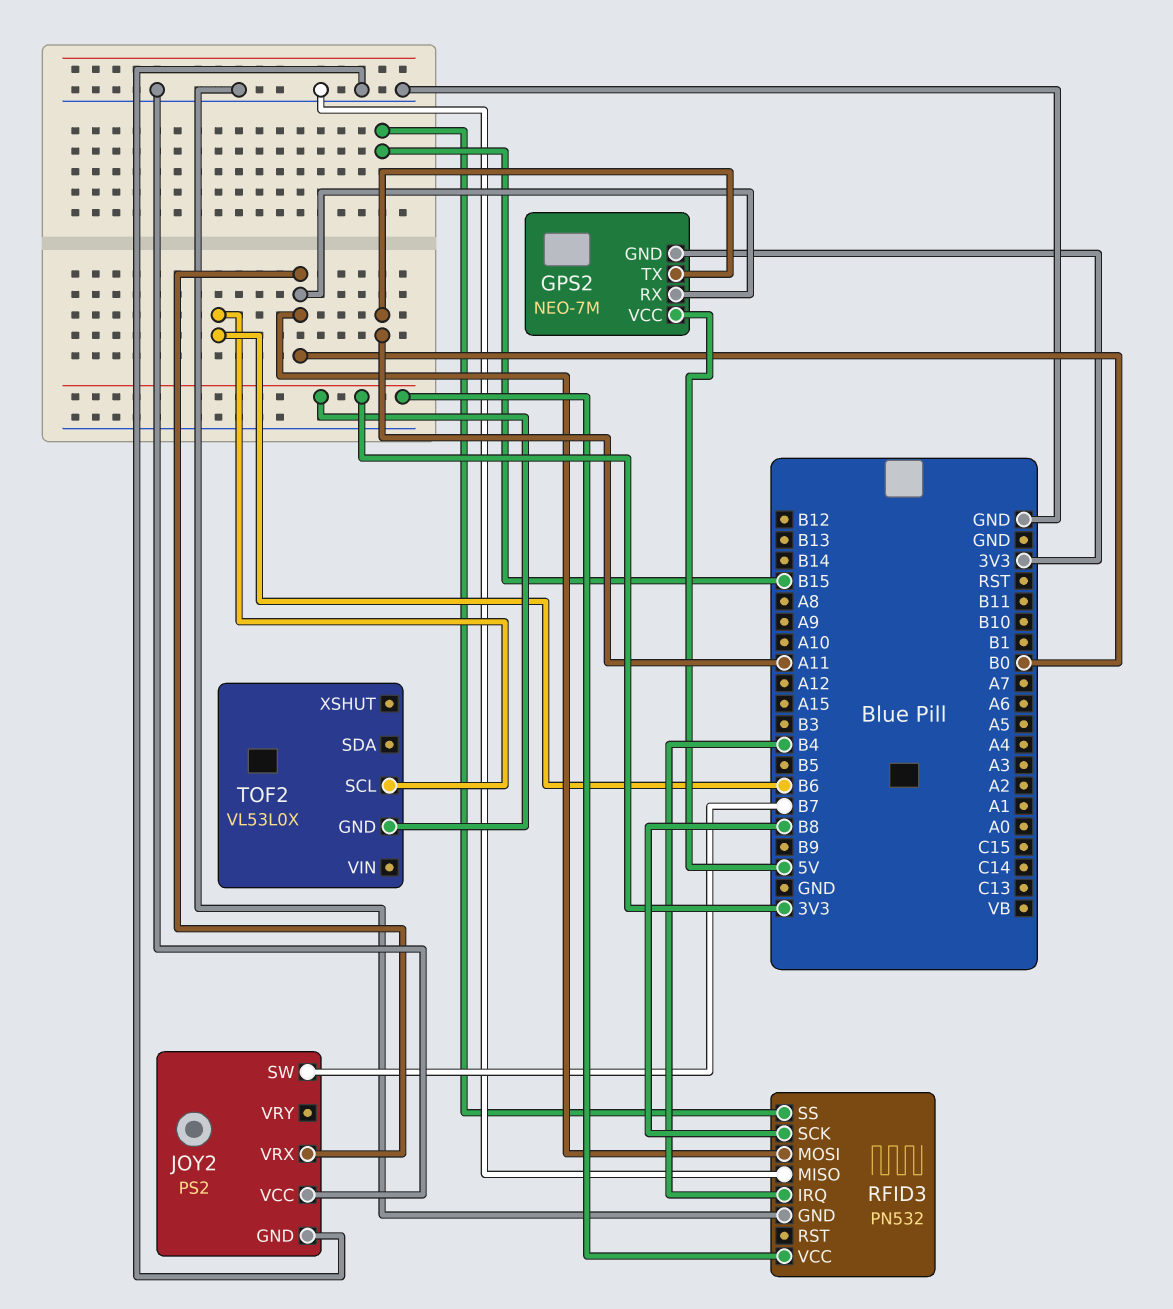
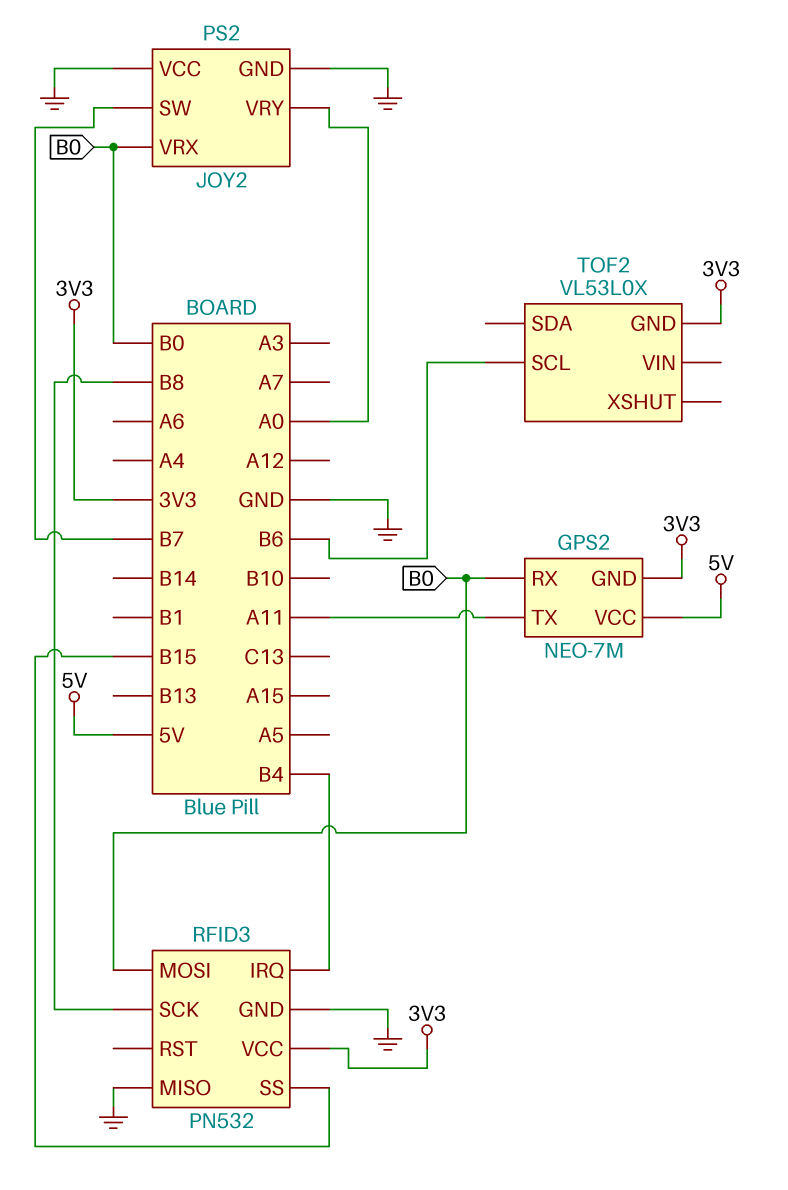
JOY2 pin VRY: none -> A0

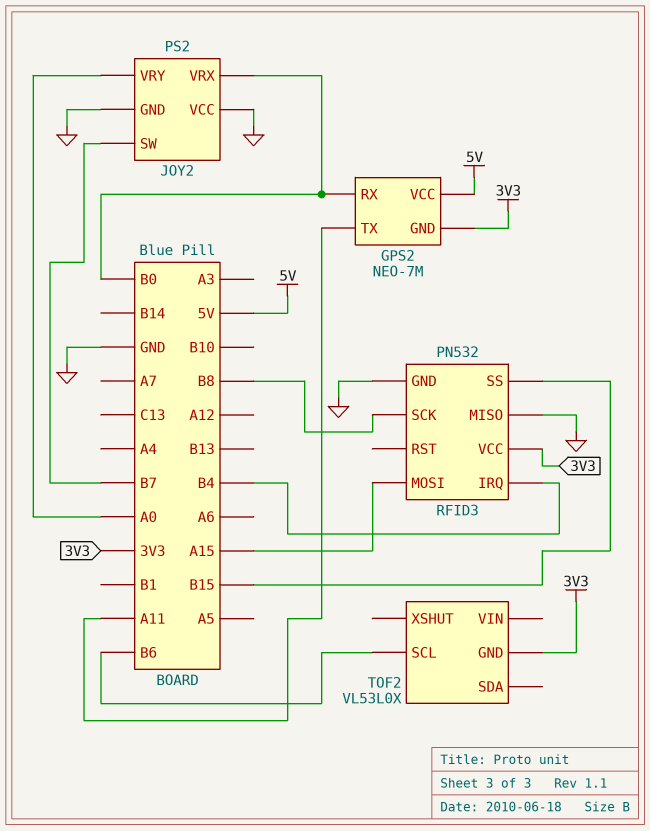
RFID3 pin MOSI: B0 -> A15

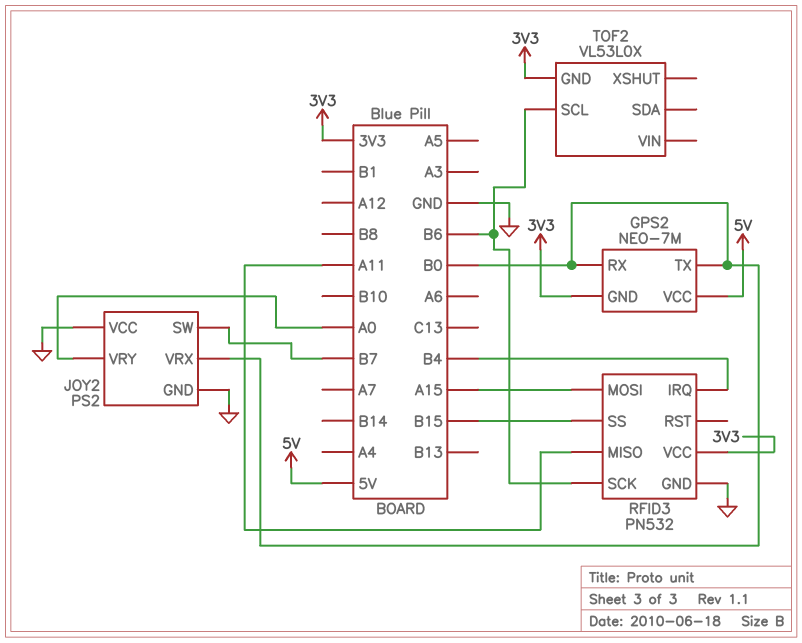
GPS2 pin TX: A11 -> B0
RFID3 pin MISO: GND -> A11
RFID3 pin SCK: B8 -> B6

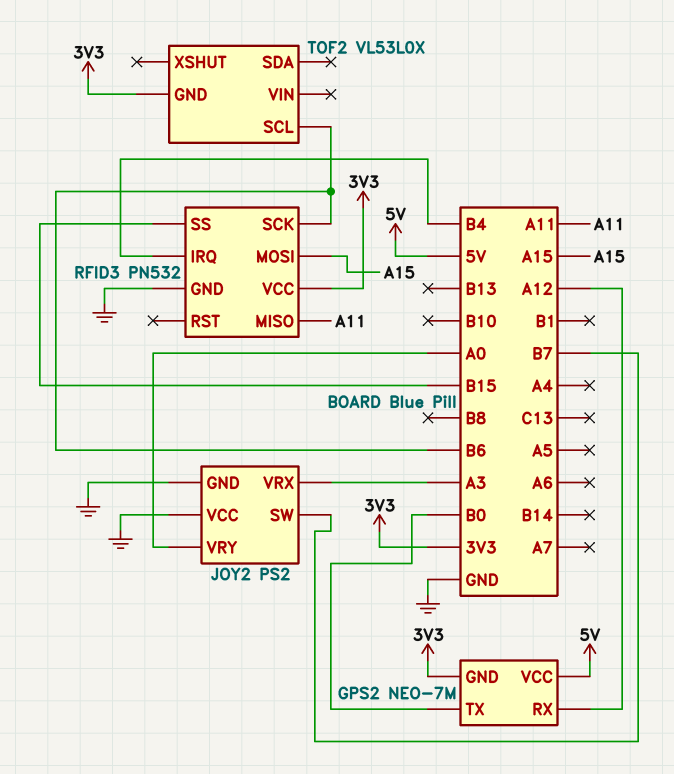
GPS2 pin RX: B0 -> A12
JOY2 pin VRX: B0 -> A3

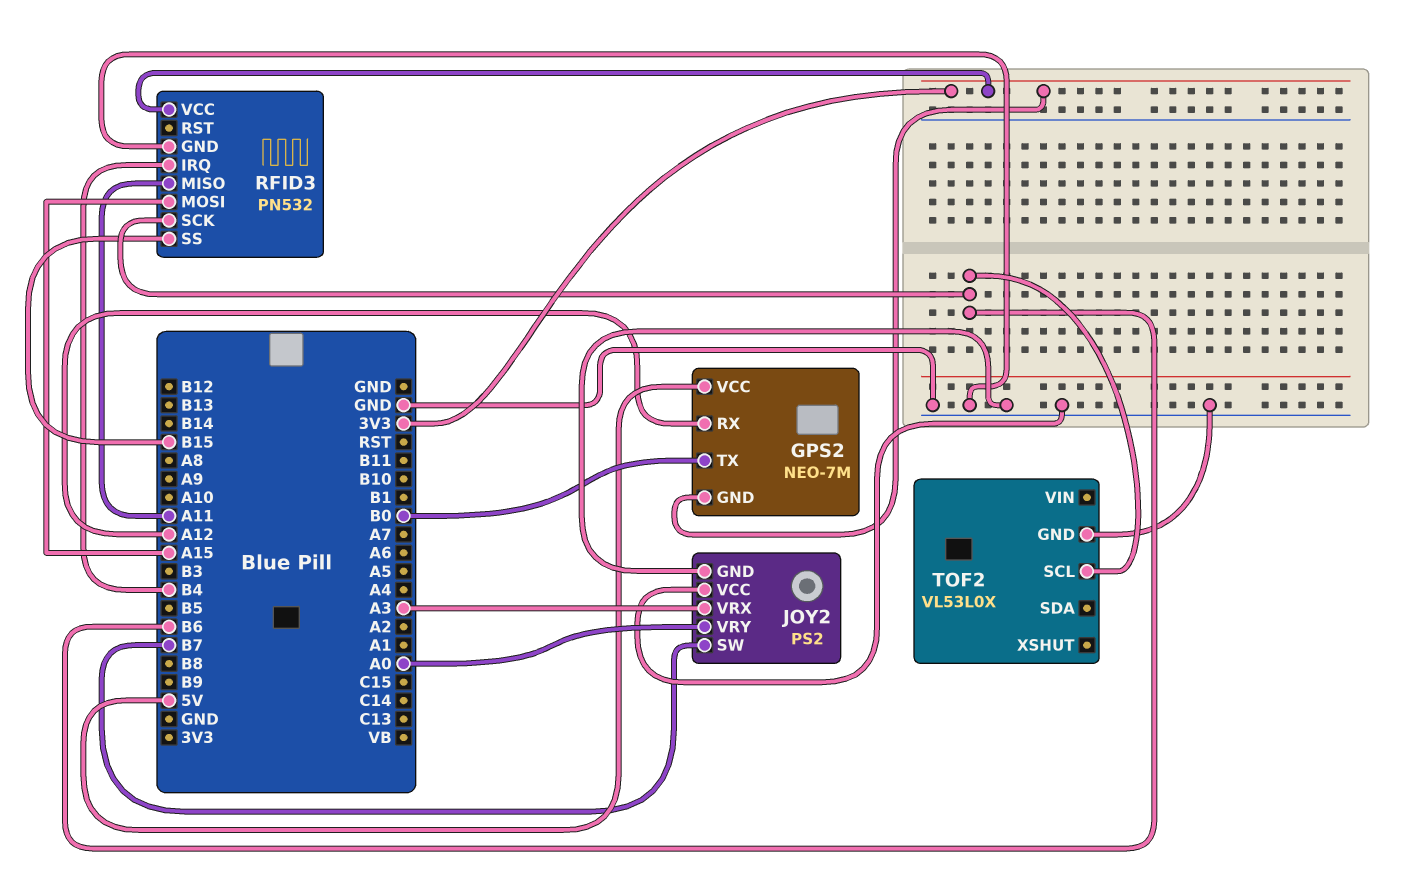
TOF2 pin GND: 3V3 -> GND

